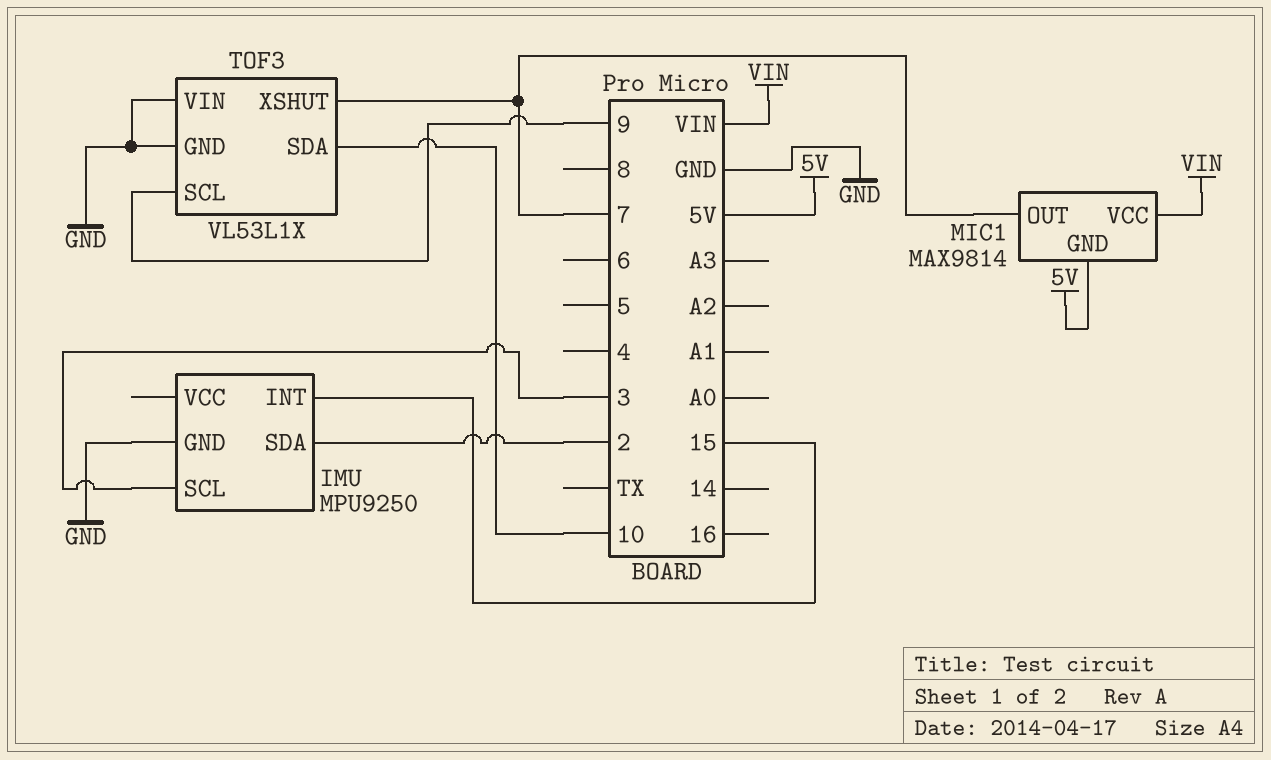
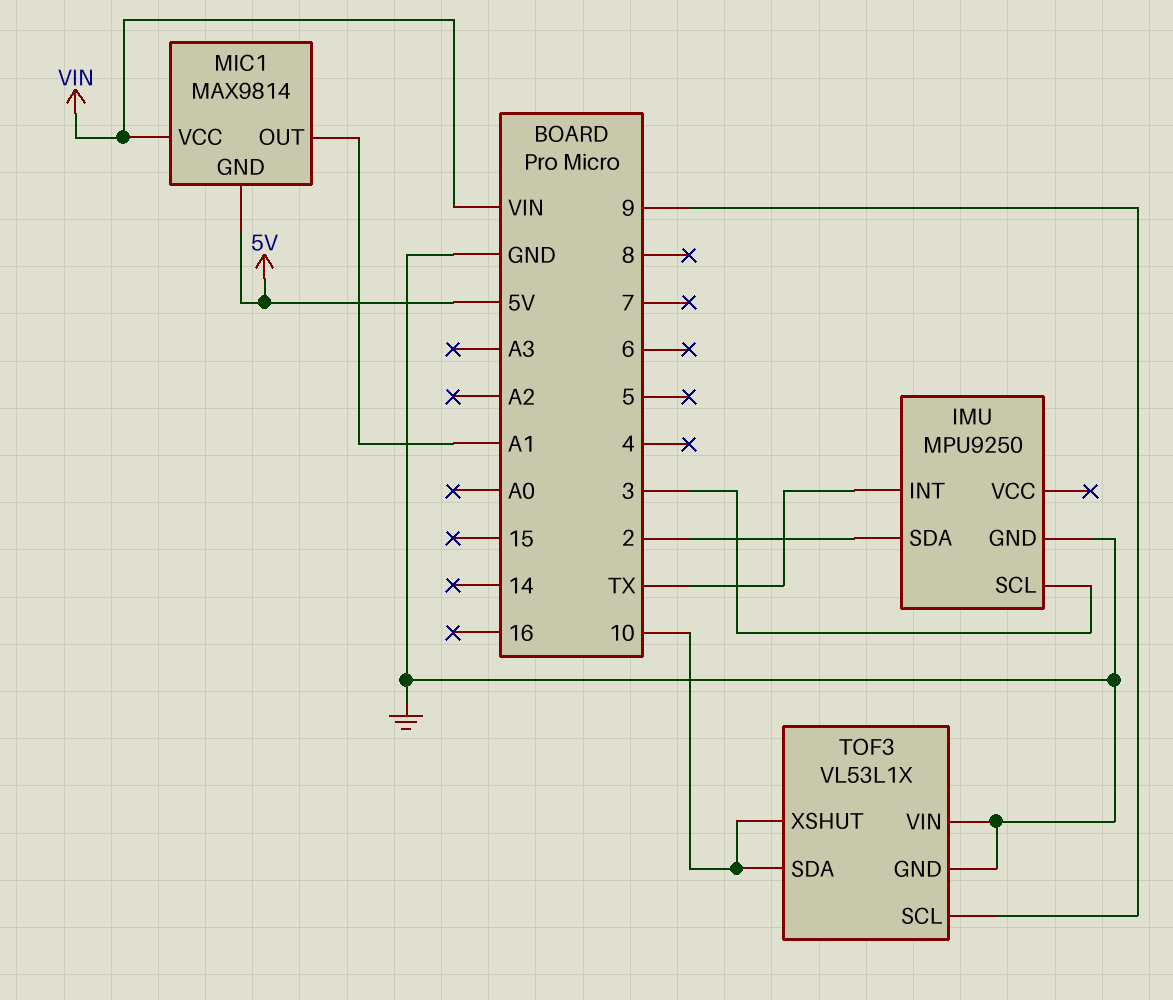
IMU pin INT: 15 -> TX
MIC1 pin OUT: 7 -> A1
TOF3 pin XSHUT: 7 -> 10

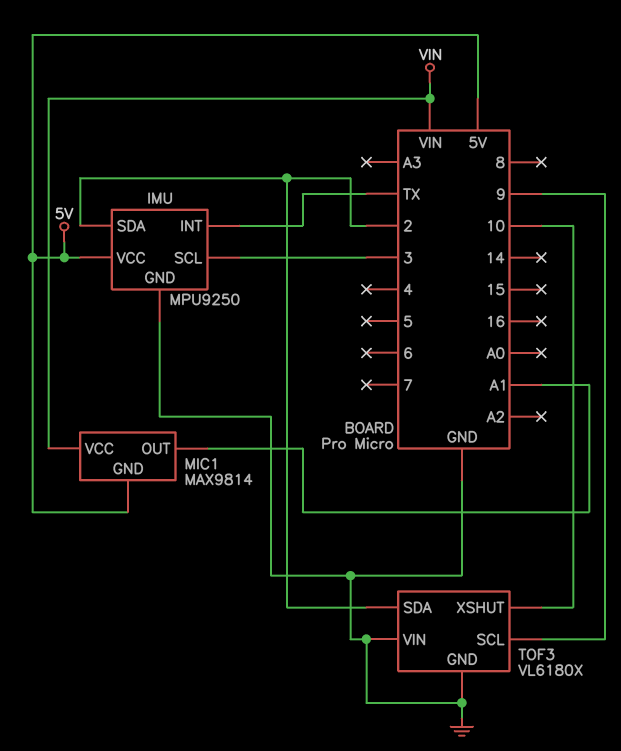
IMU pin VCC: none -> 5V
TOF3: VL53L1X -> VL6180X
TOF3 pin SDA: 10 -> 2

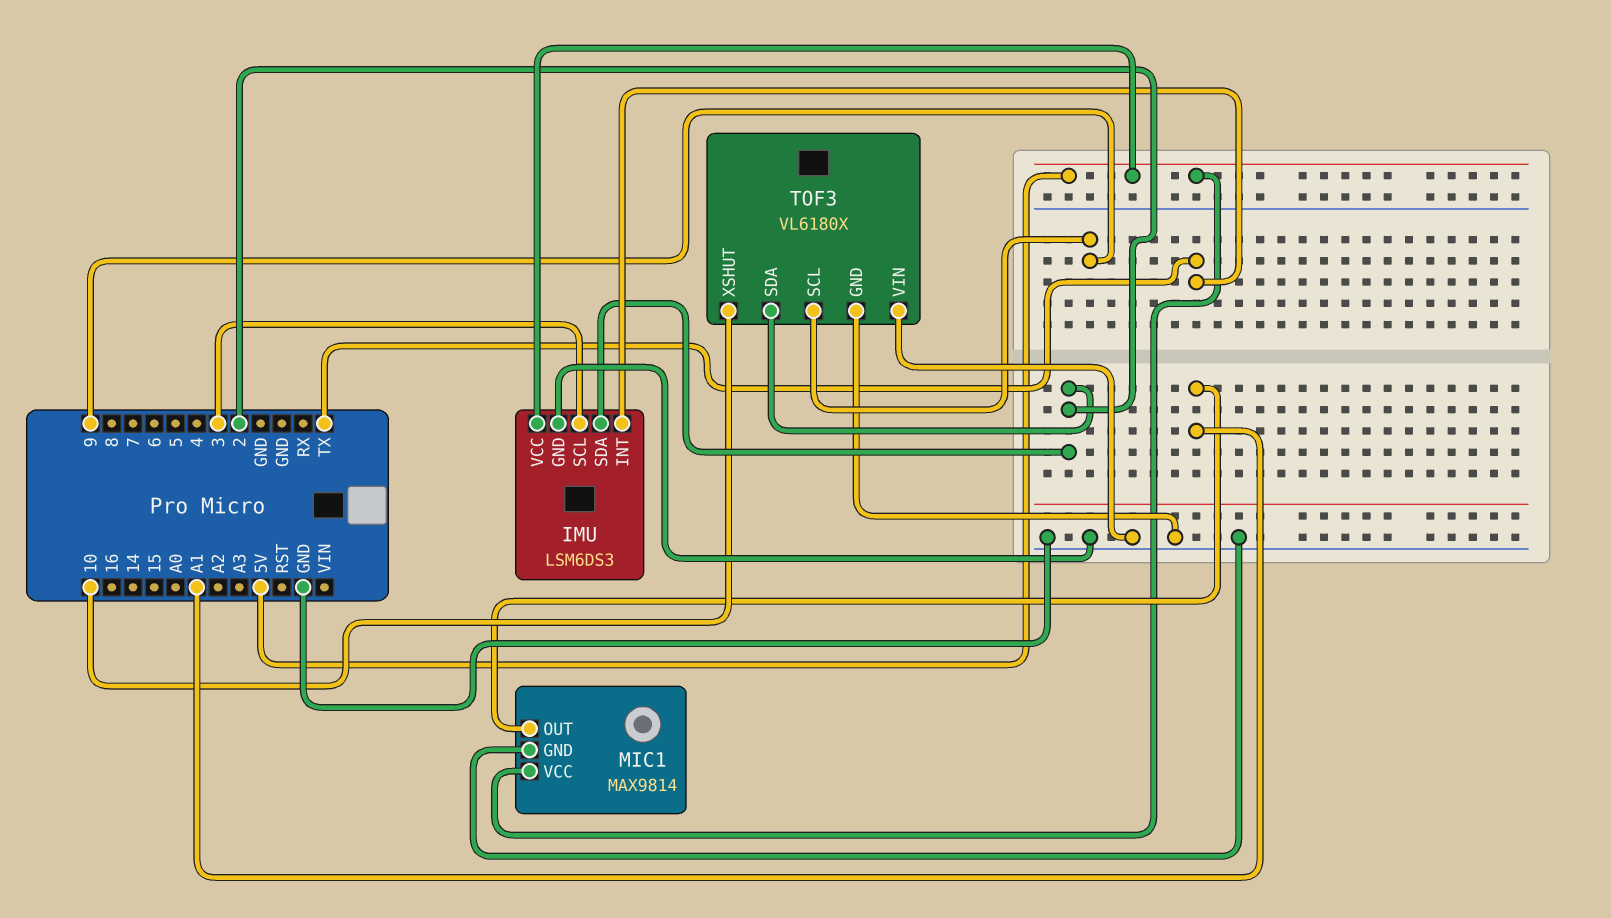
IMU: MPU9250 -> LSM6DS3
MIC1 pin GND: 5V -> GND
MIC1 pin VCC: VIN -> 5V

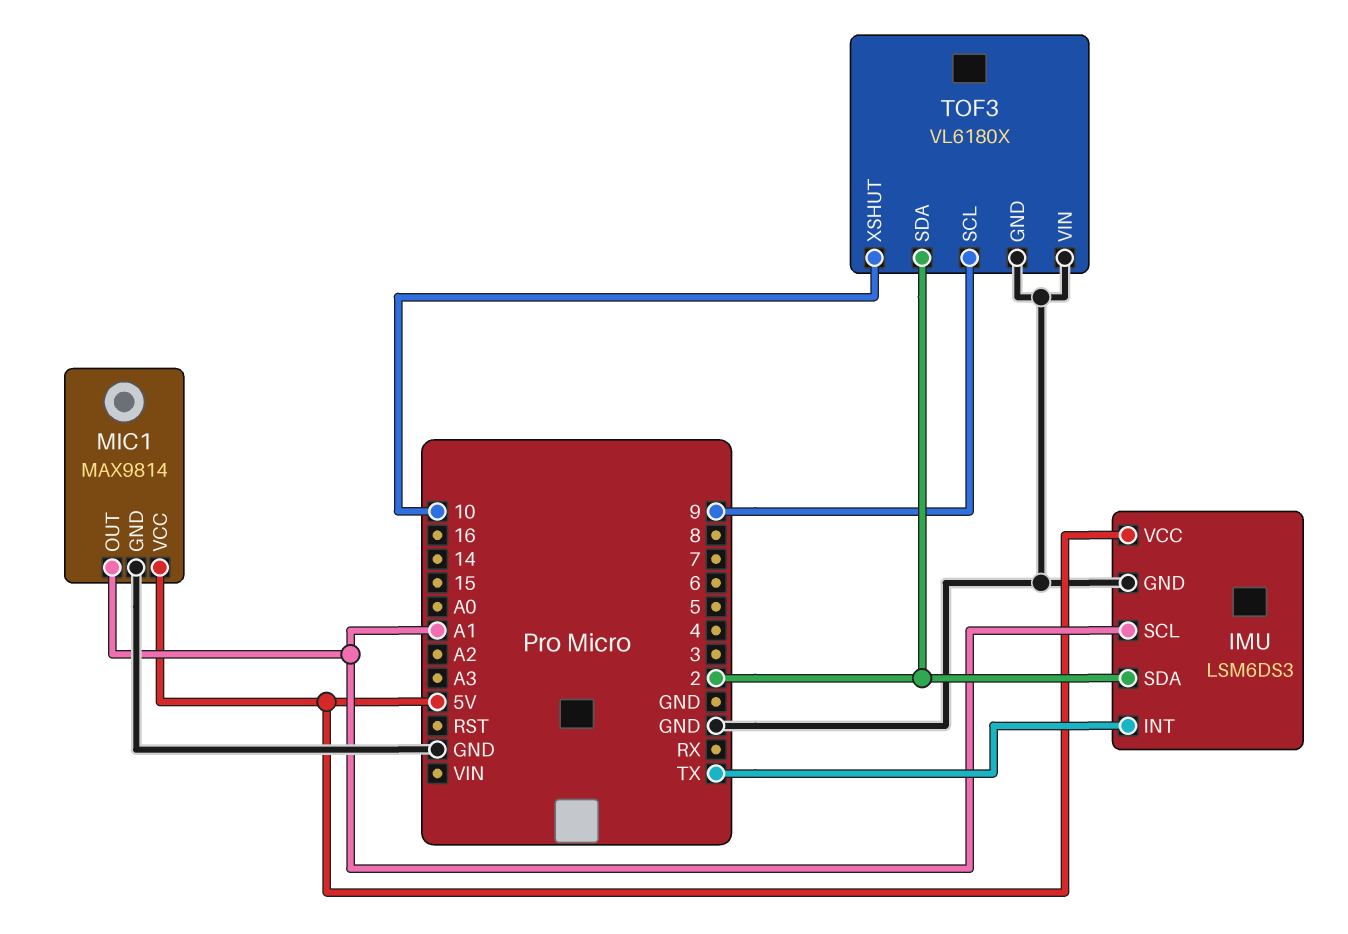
IMU pin SCL: 3 -> A1

